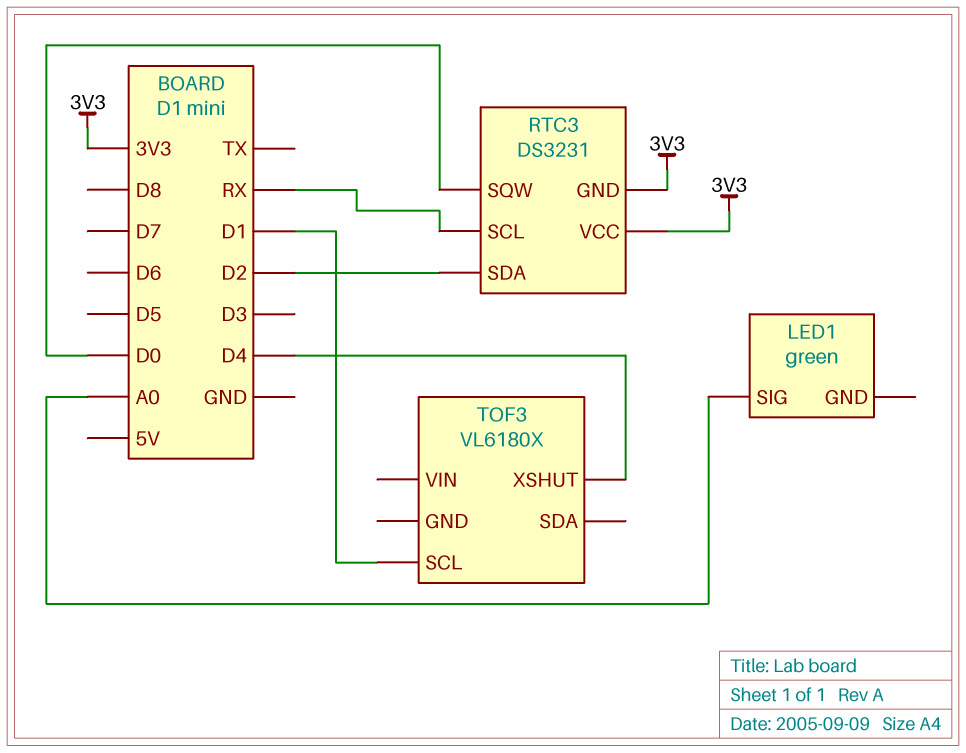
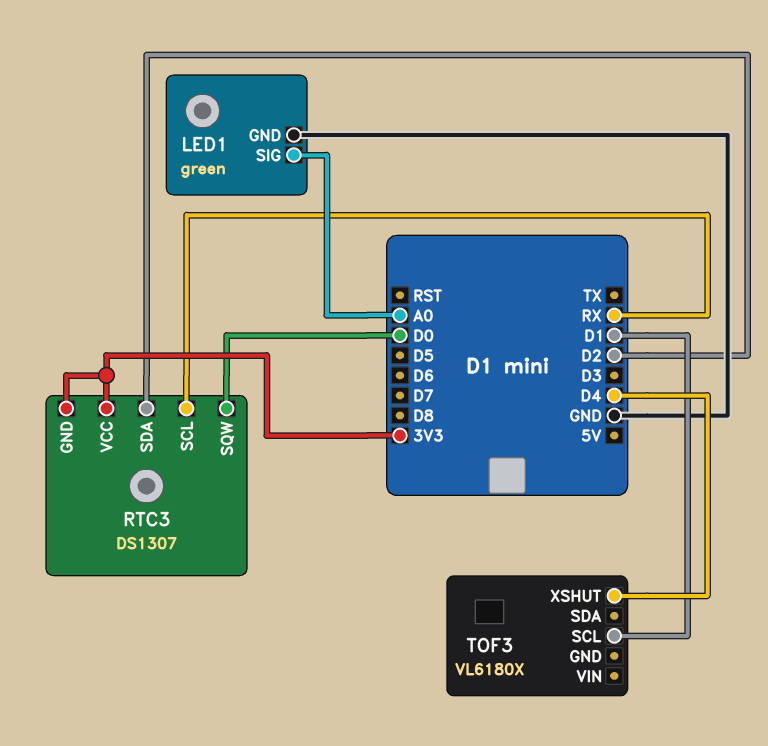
LED1 pin GND: none -> GND
RTC3: DS3231 -> DS1307

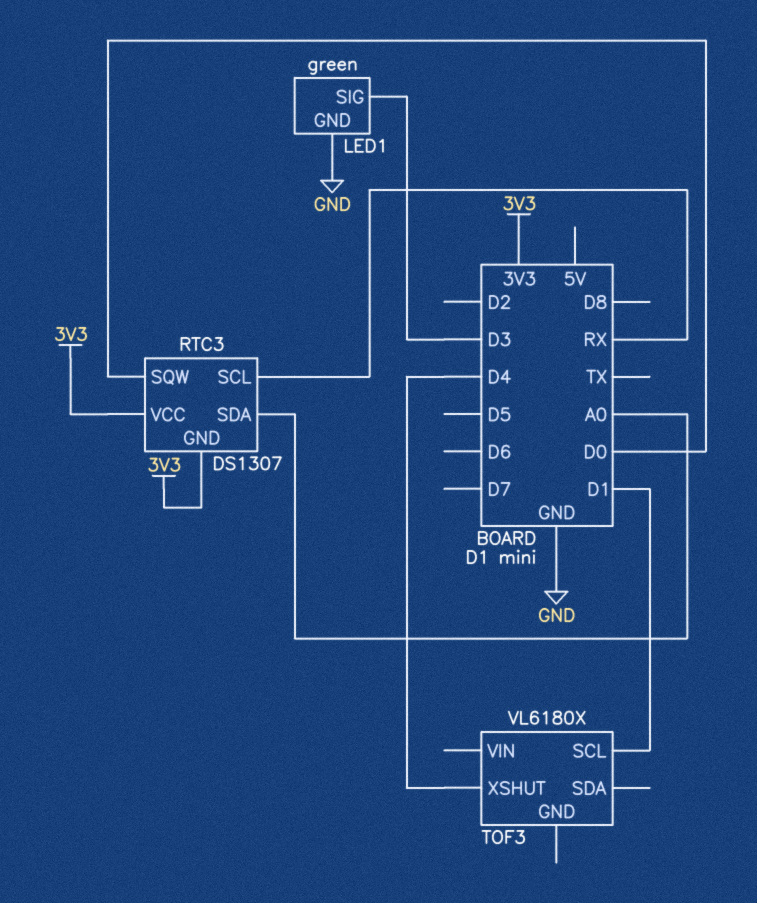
LED1 pin SIG: A0 -> D3
RTC3 pin SDA: D2 -> A0

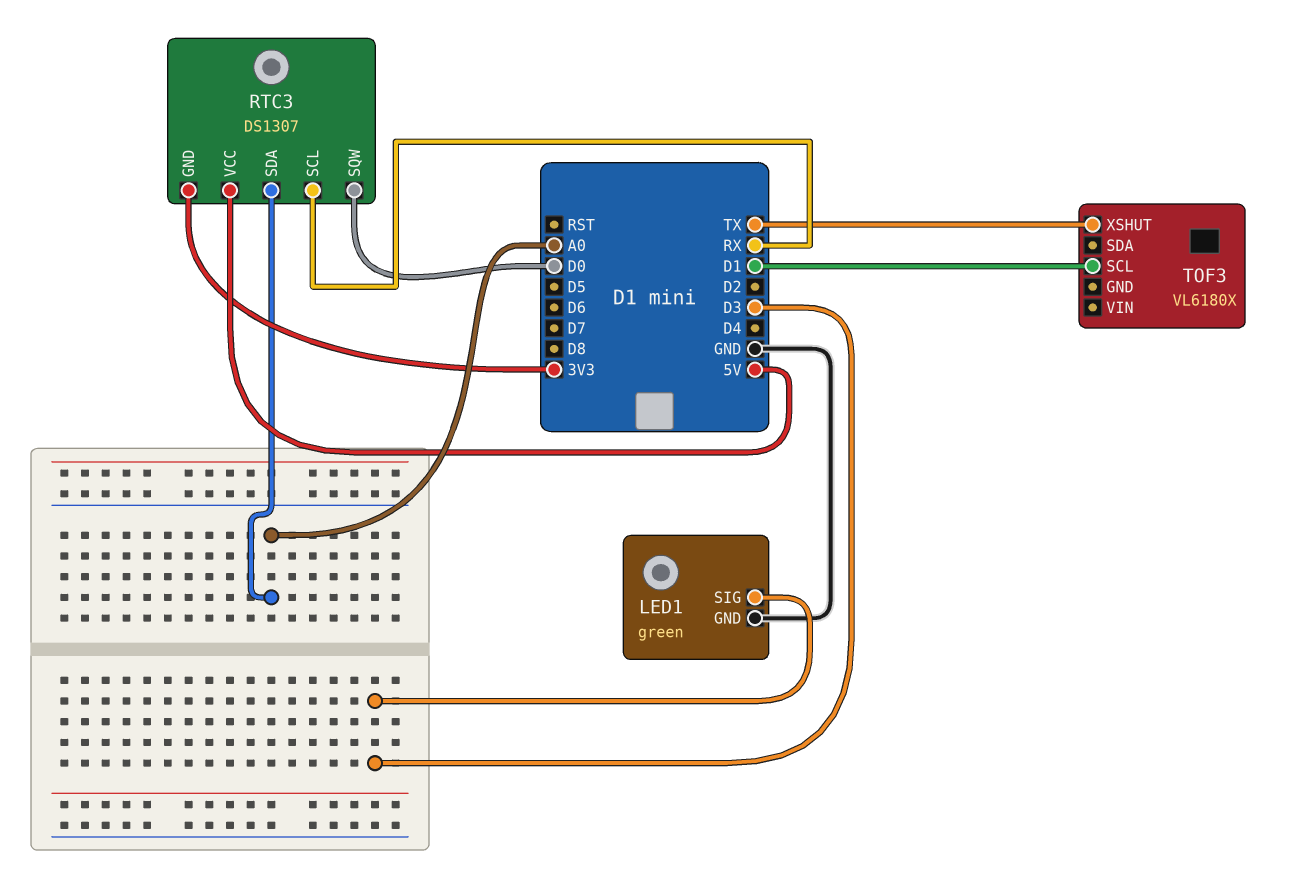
RTC3 pin VCC: 3V3 -> 5V
TOF3 pin XSHUT: D4 -> TX

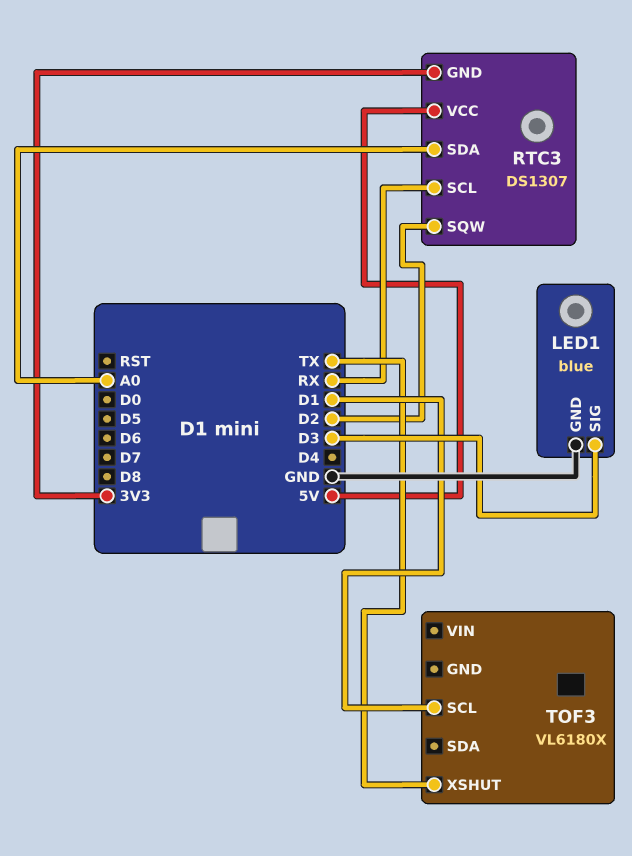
LED1: green -> blue
RTC3 pin SQW: D0 -> D2

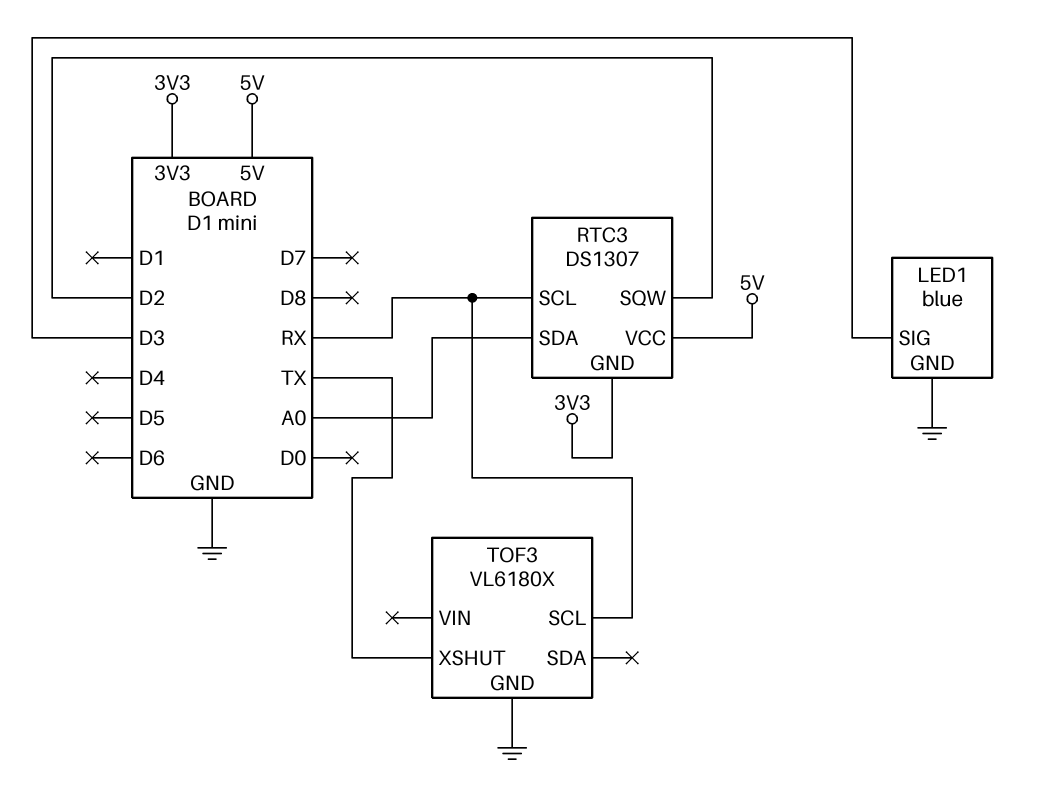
TOF3 pin GND: none -> GND
TOF3 pin SCL: D1 -> RX

